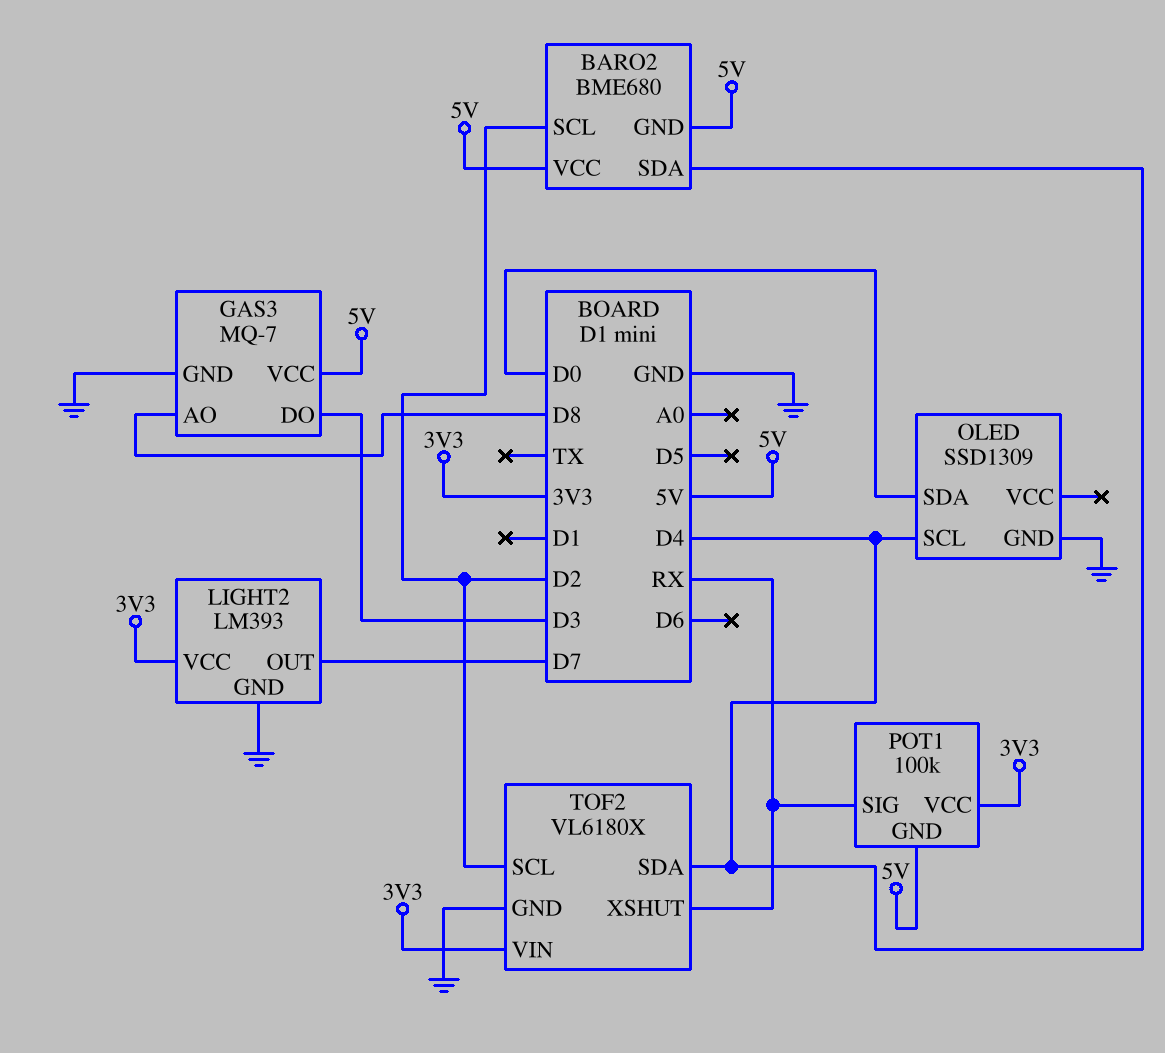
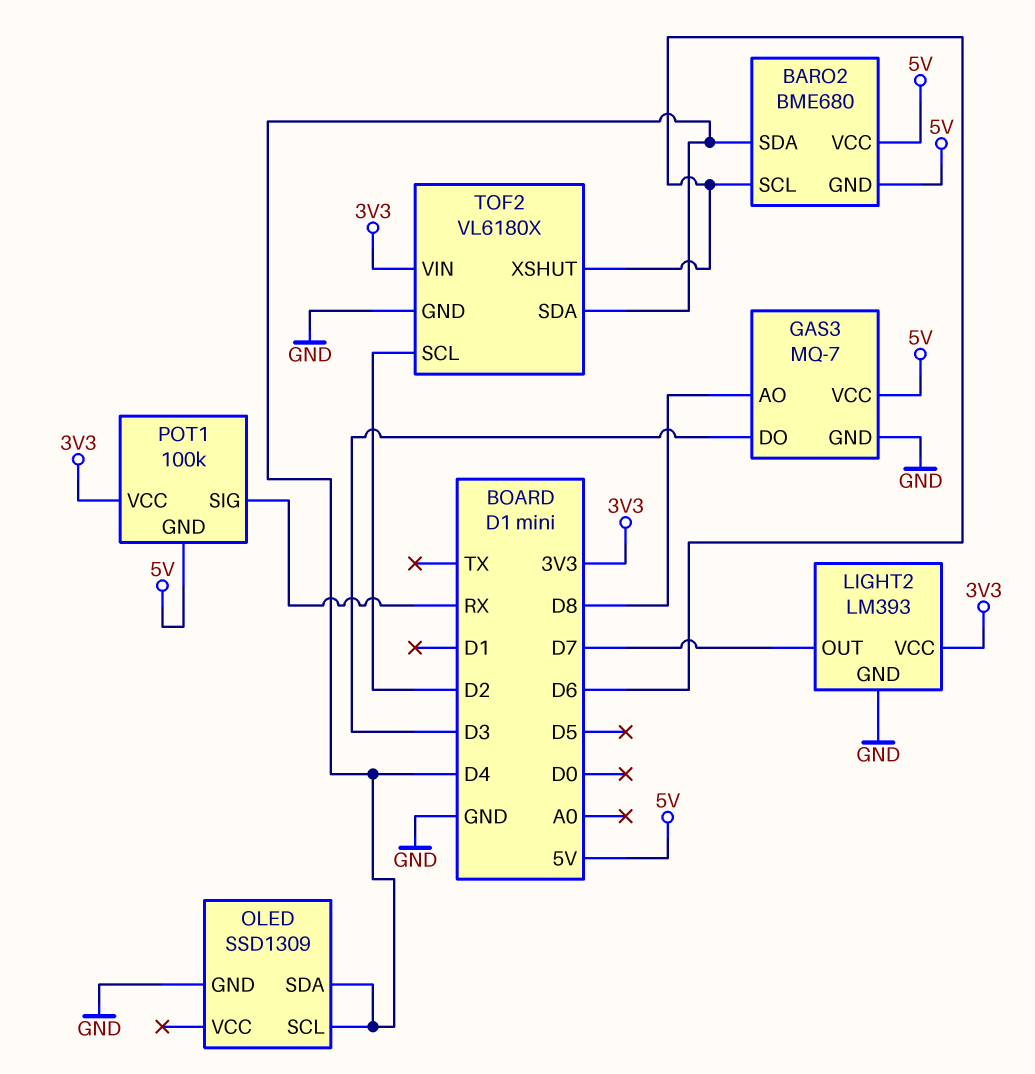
BARO2 pin SCL: D2 -> D6
OLED pin SDA: D0 -> D4
TOF2 pin XSHUT: RX -> D6

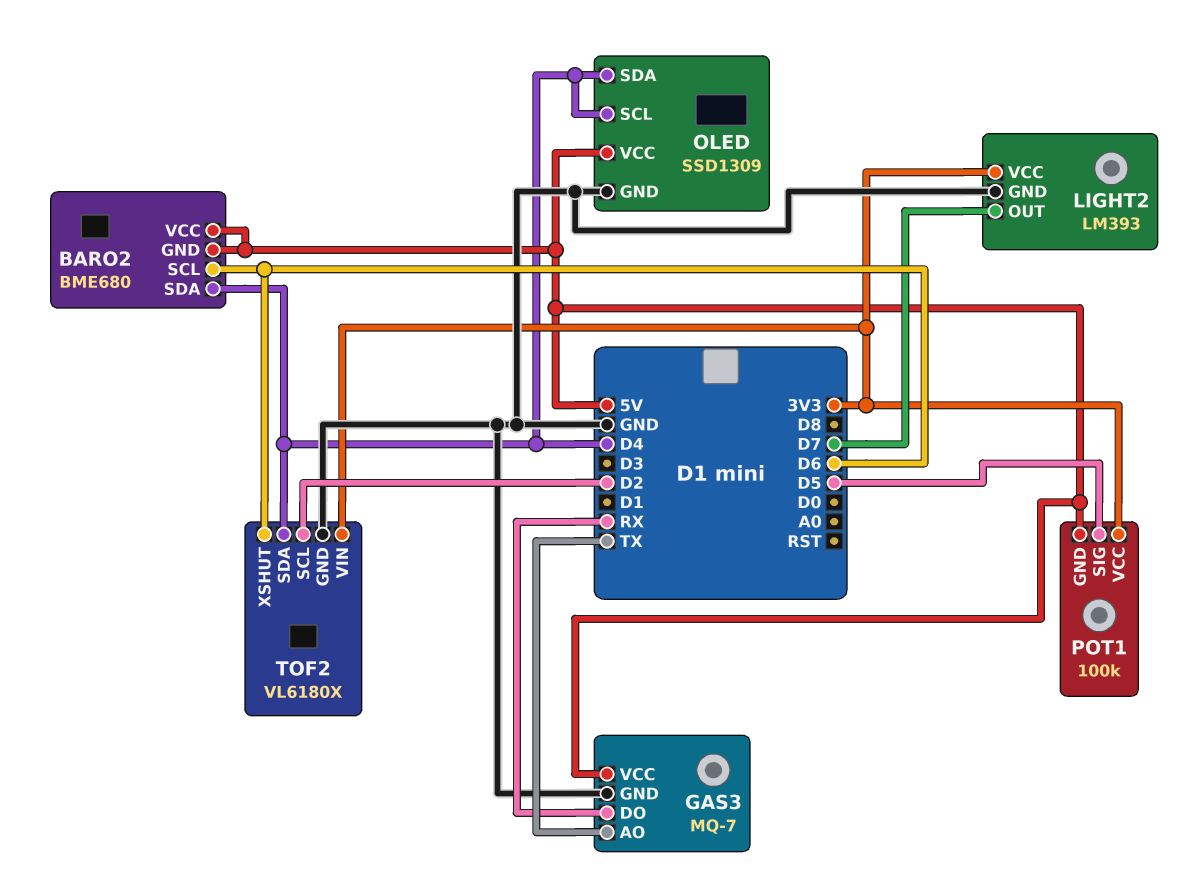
GAS3 pin AO: D8 -> TX
GAS3 pin DO: D3 -> RX
OLED pin VCC: none -> 5V
POT1 pin SIG: RX -> D5

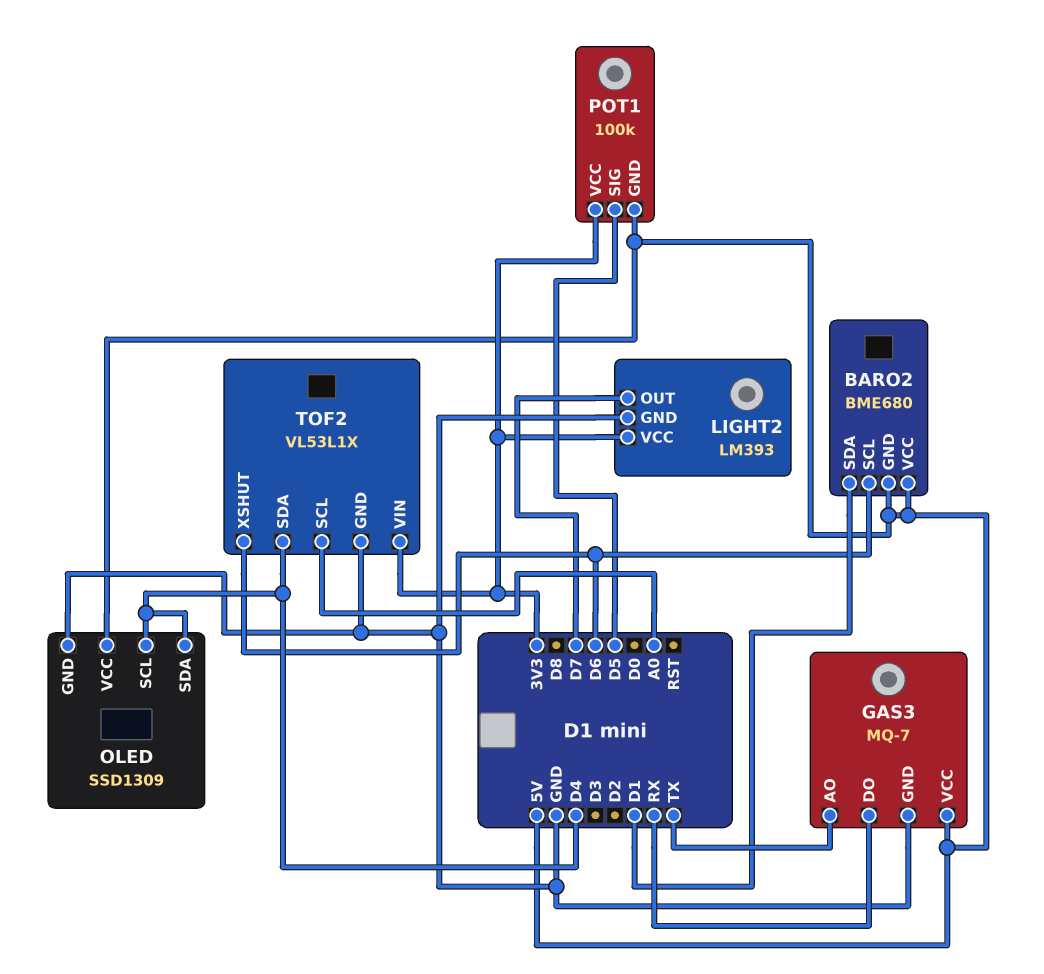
BARO2 pin SDA: D4 -> D1
TOF2: VL6180X -> VL53L1X
TOF2 pin SCL: D2 -> A0

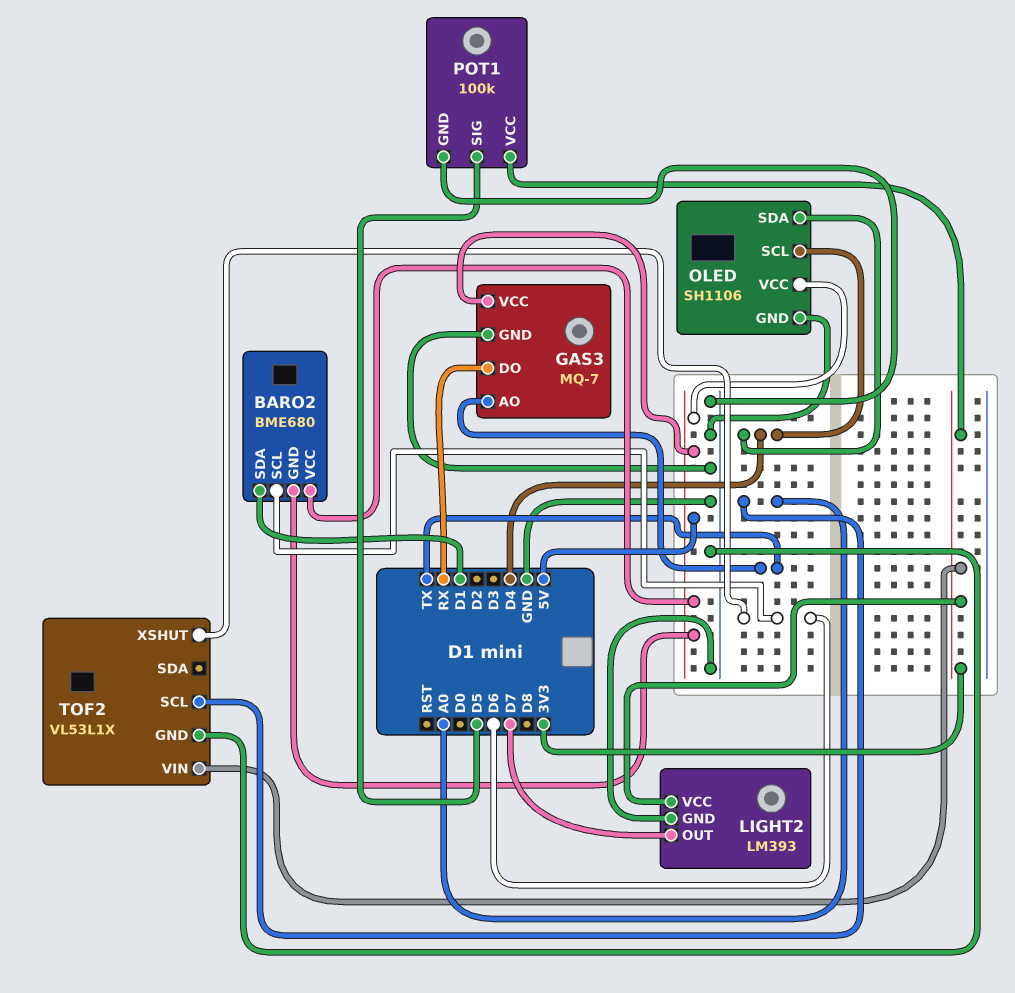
OLED: SSD1309 -> SH1106
POT1 pin GND: 5V -> GND
TOF2 pin SDA: D4 -> none

